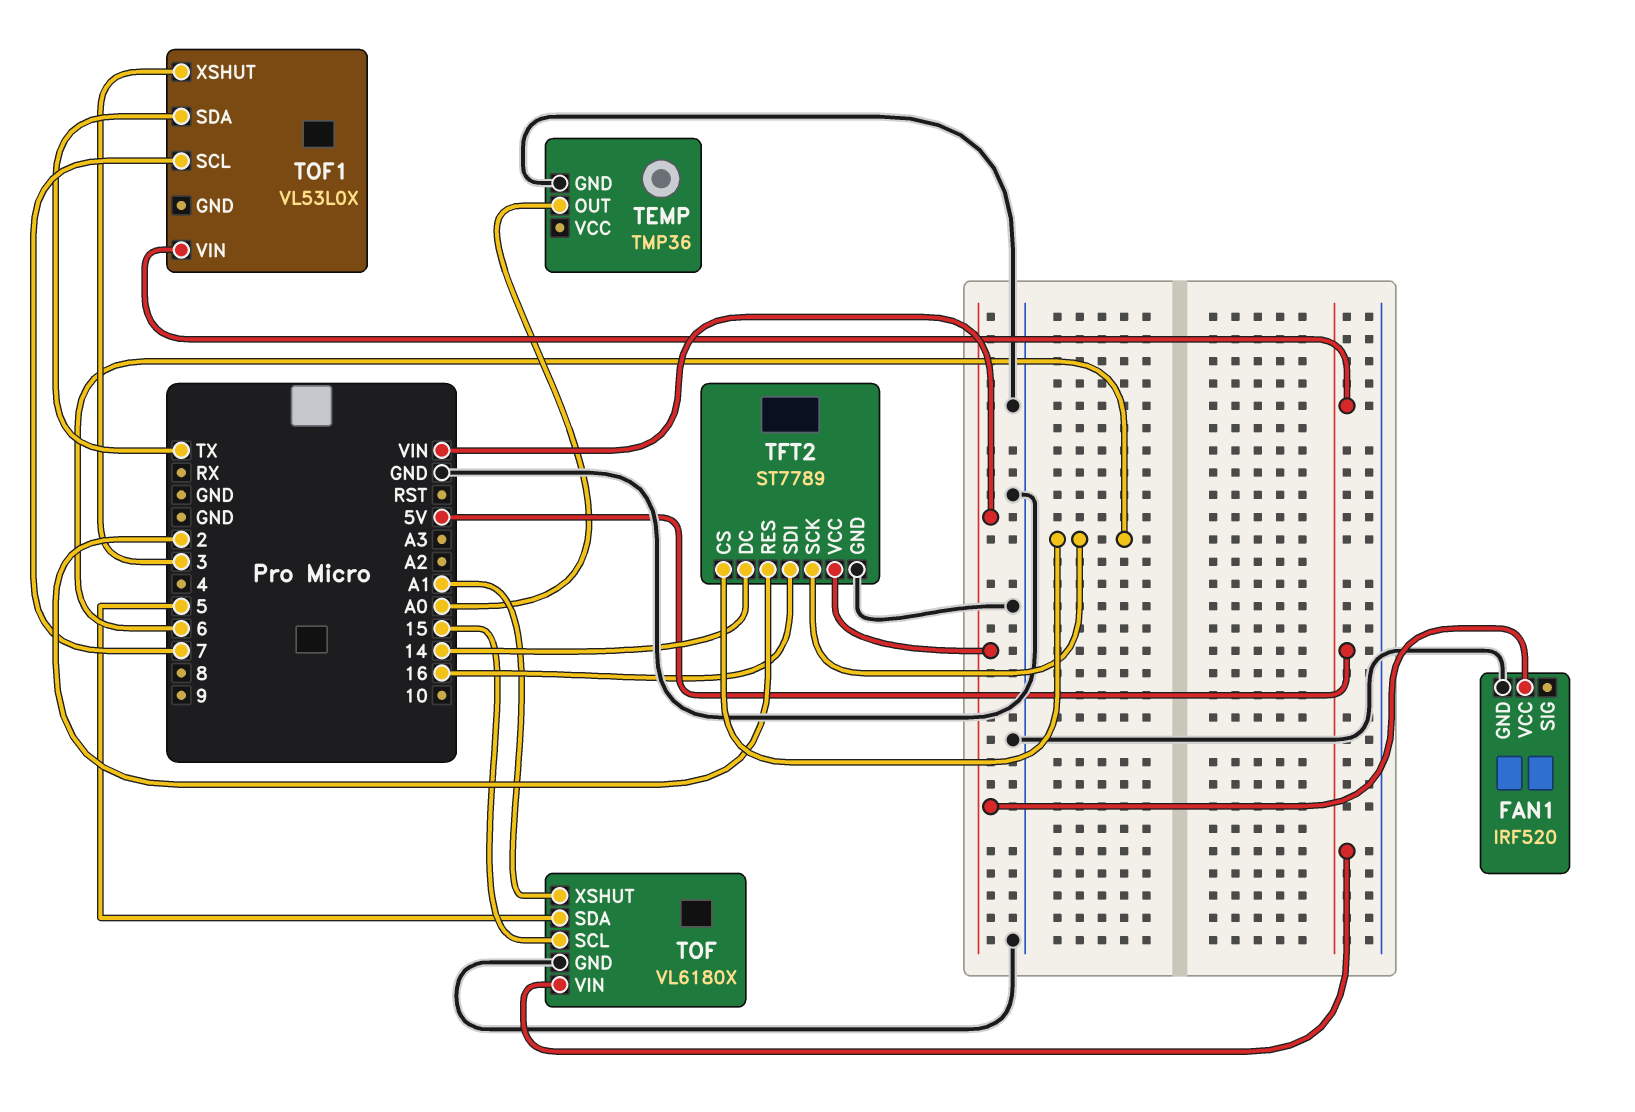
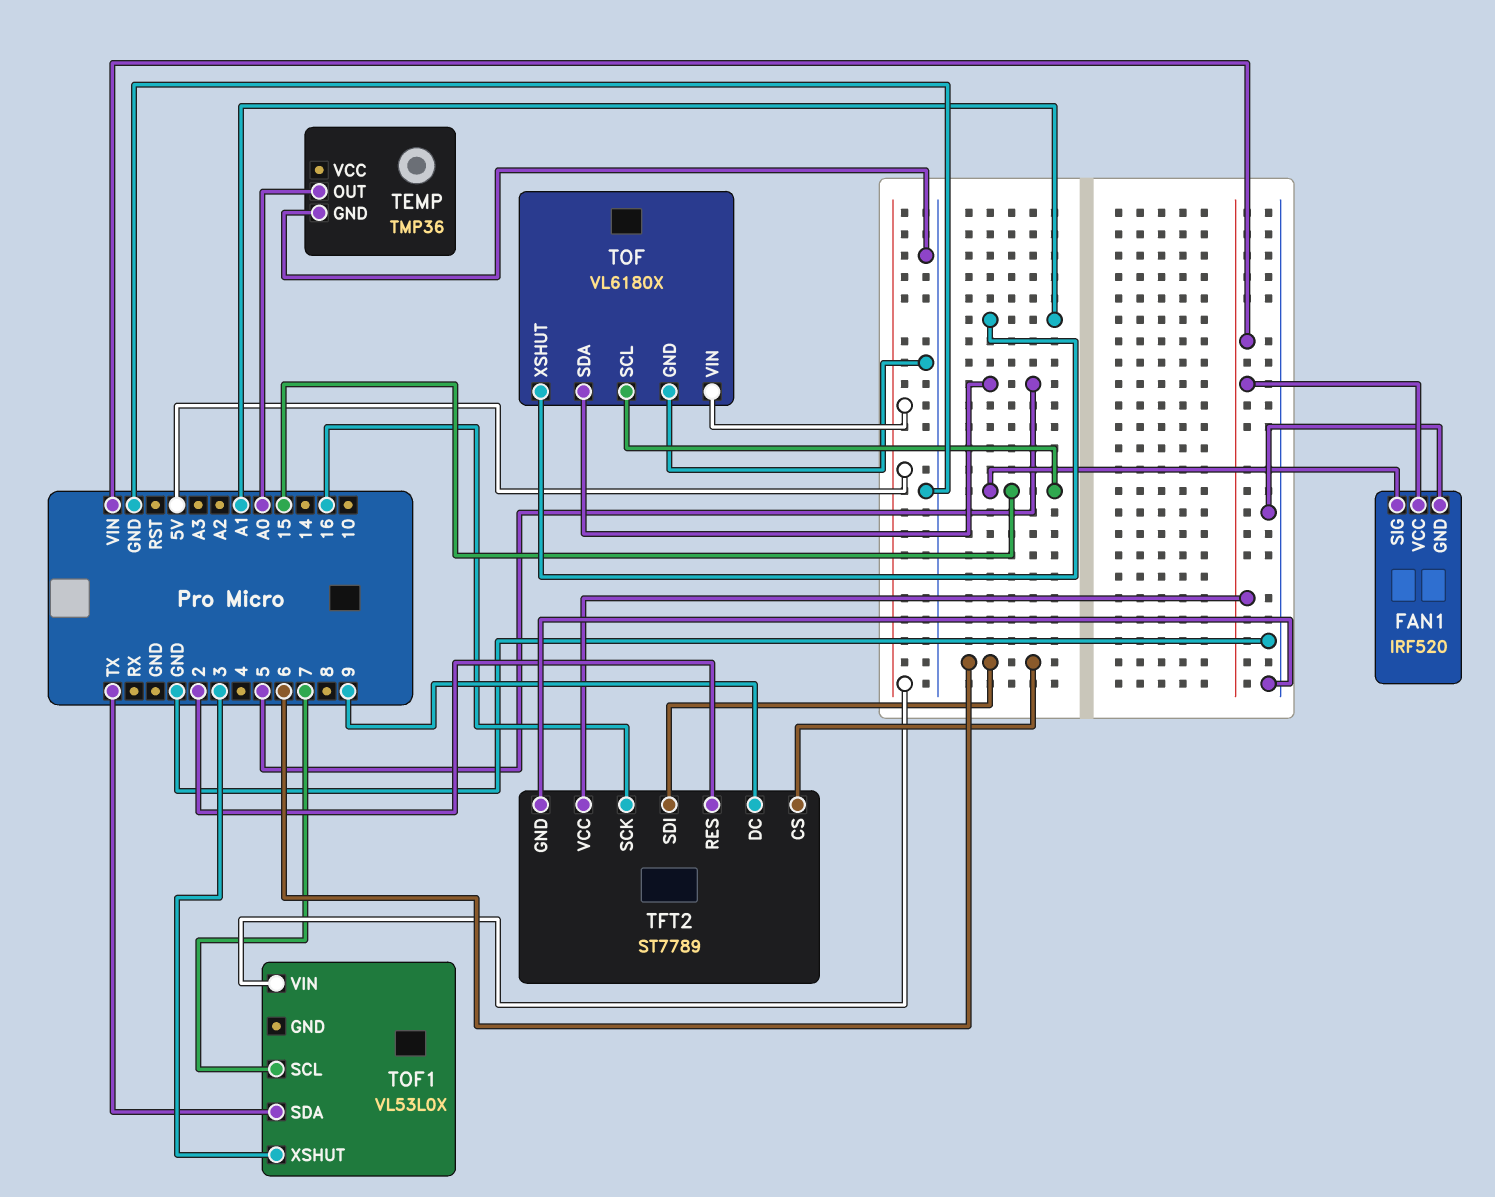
FAN1 pin SIG: none -> 15
TFT2 pin DC: 14 -> 9
TFT2 pin SCK: 6 -> 16
TFT2 pin SDI: 16 -> 6

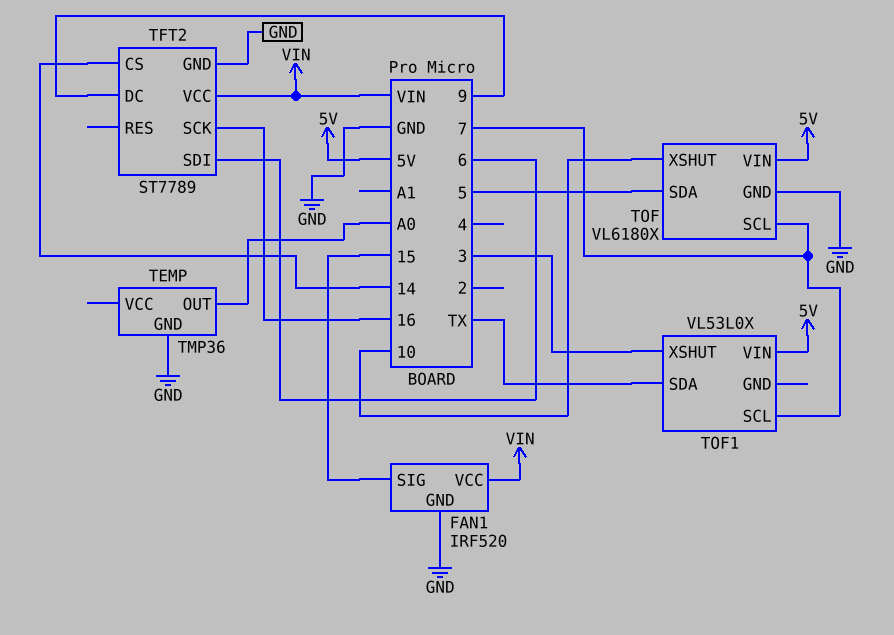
TFT2 pin CS: 6 -> 14
TFT2 pin RES: 2 -> none
TOF pin SCL: 15 -> 7
TOF pin XSHUT: A1 -> 10

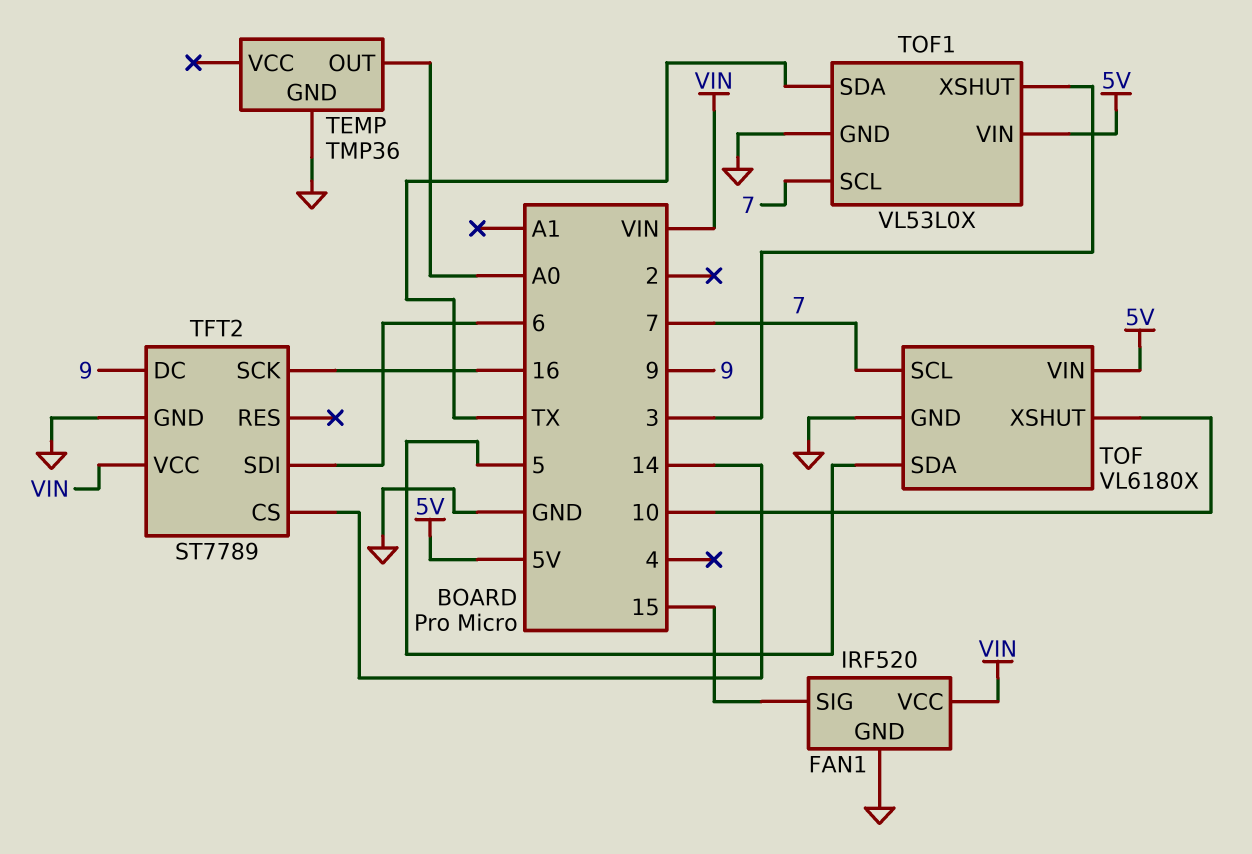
TOF1 pin GND: none -> GND

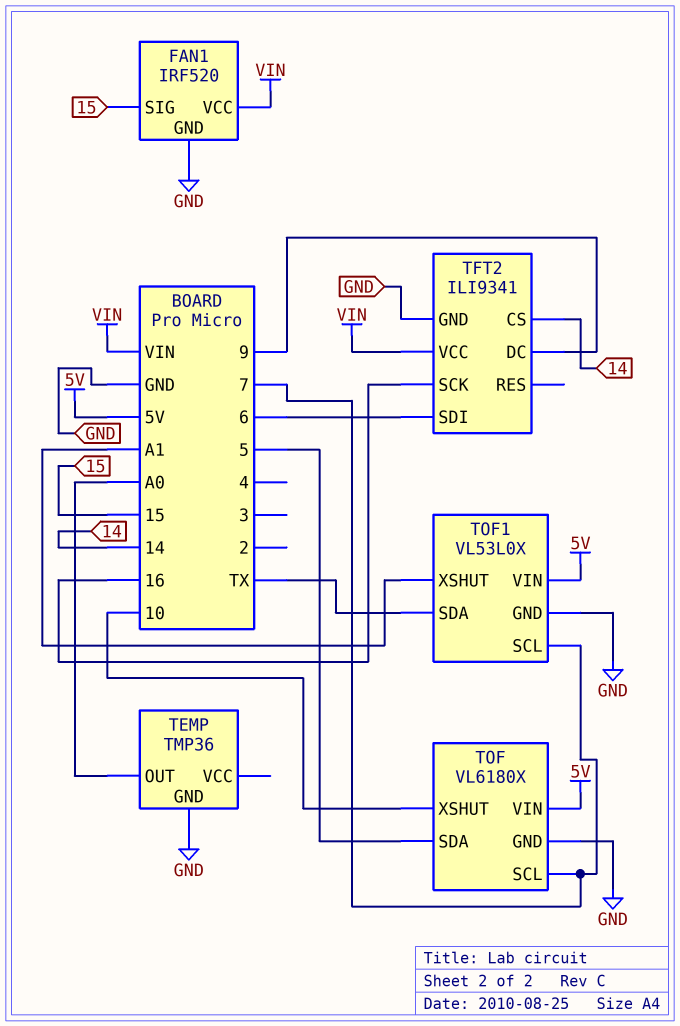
TFT2: ST7789 -> ILI9341
TOF1 pin XSHUT: 3 -> A1

